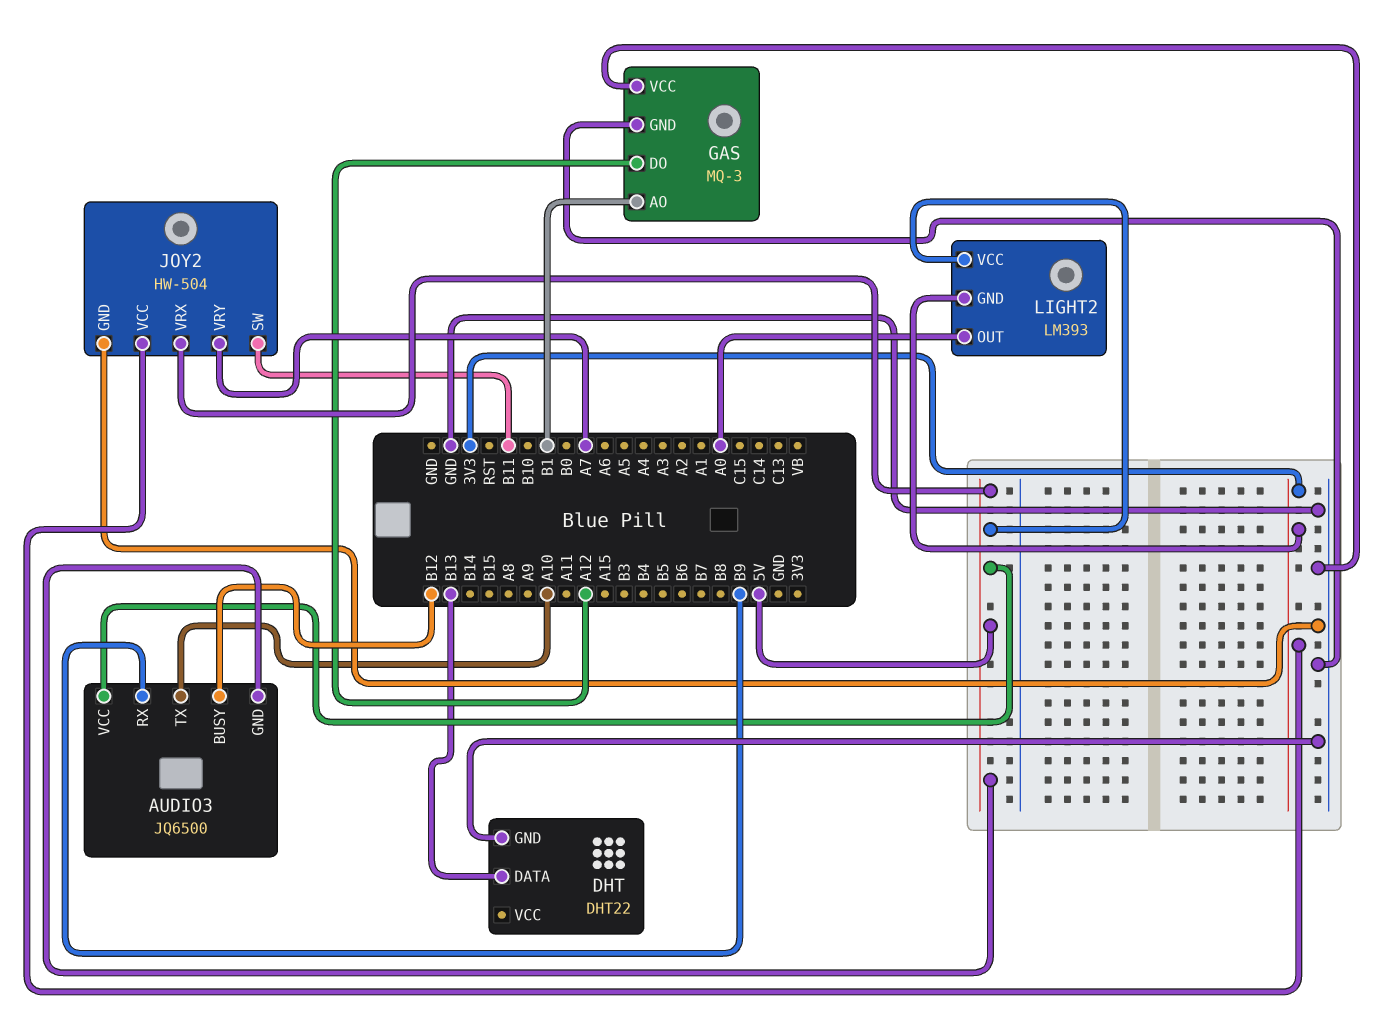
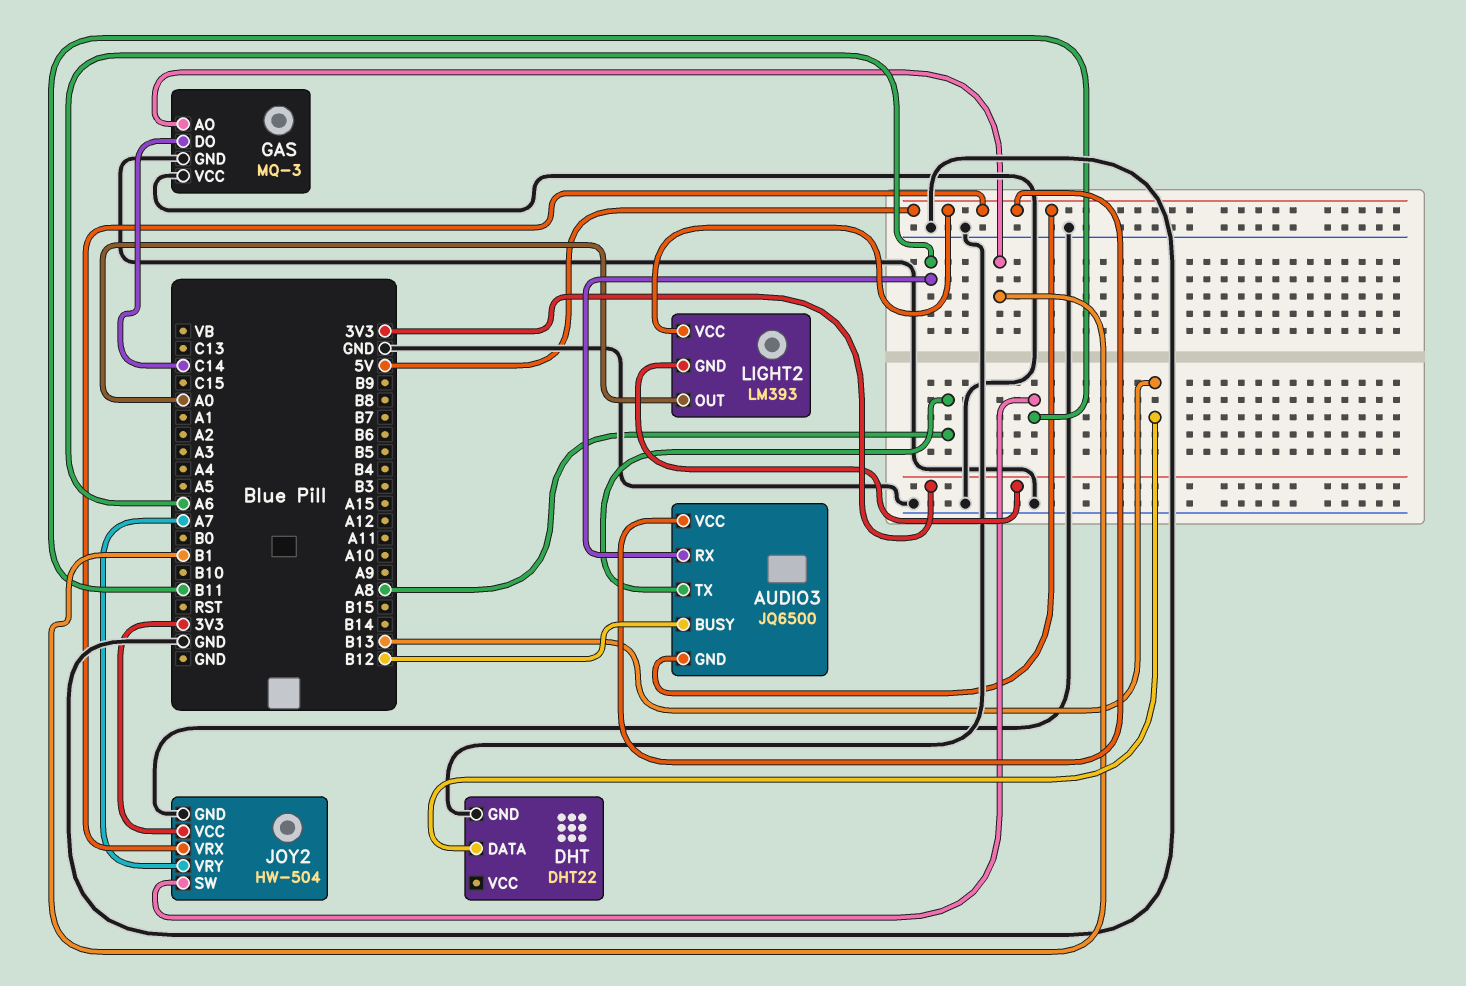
AUDIO3 pin RX: B9 -> A6
AUDIO3 pin TX: A10 -> A8
GAS pin DO: A12 -> C14

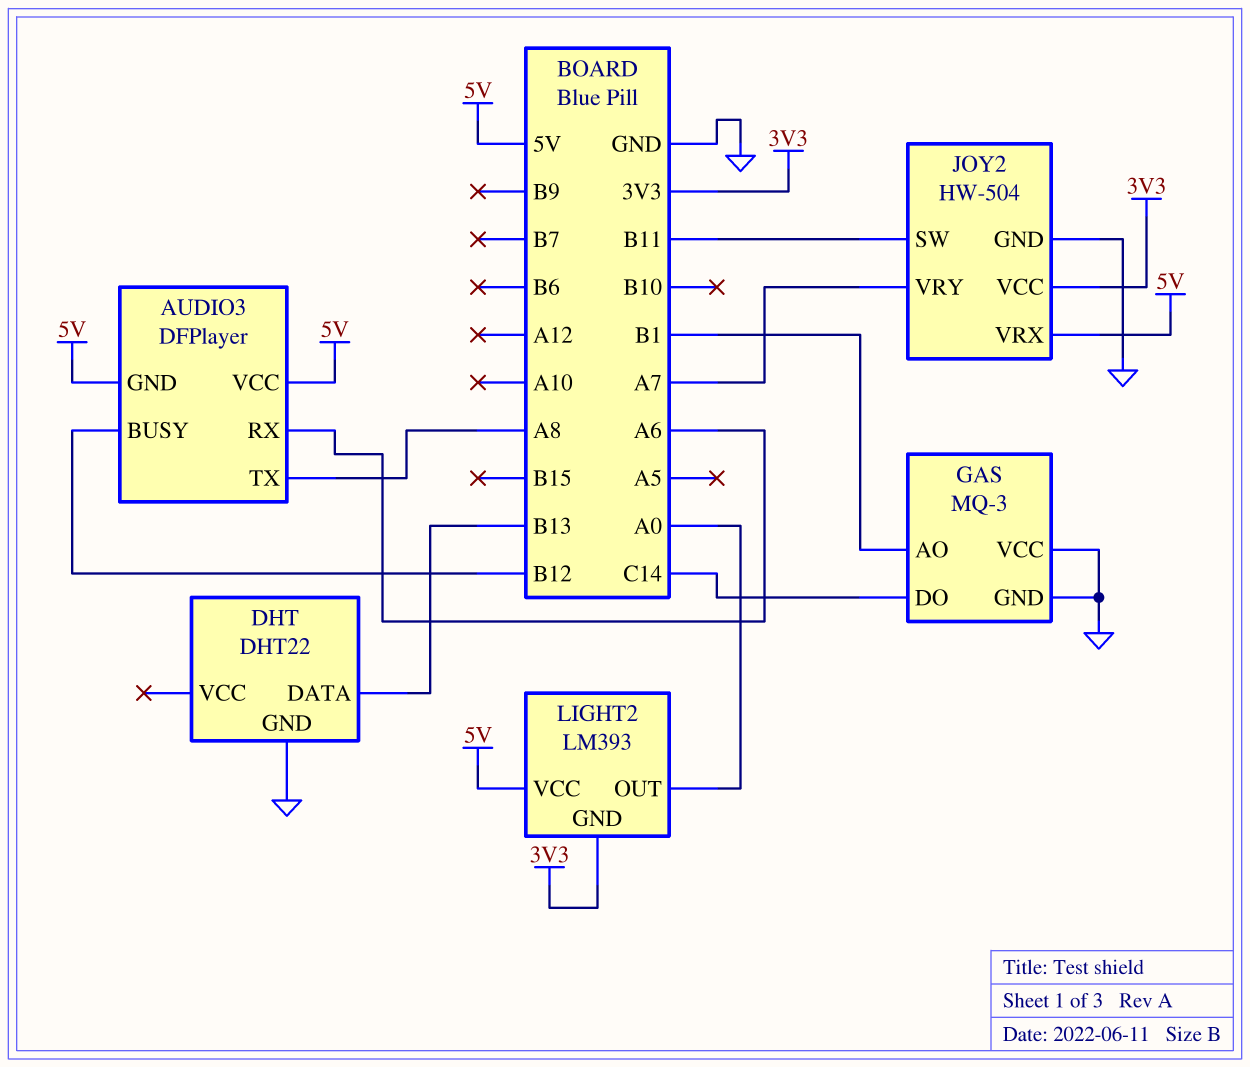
AUDIO3: JQ6500 -> DFPlayer

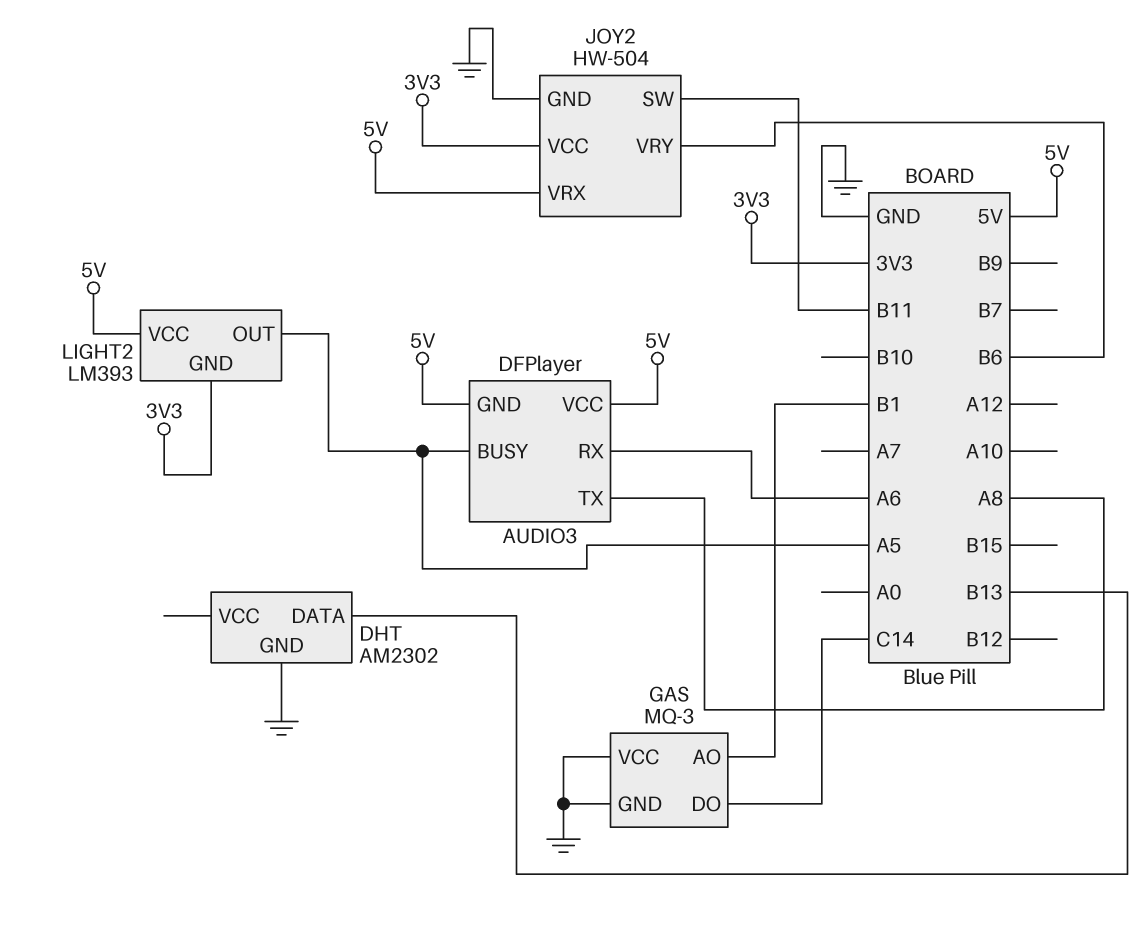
AUDIO3 pin BUSY: B12 -> A5
DHT: DHT22 -> AM2302
JOY2 pin VRY: A7 -> B6
LIGHT2 pin OUT: A0 -> A5

